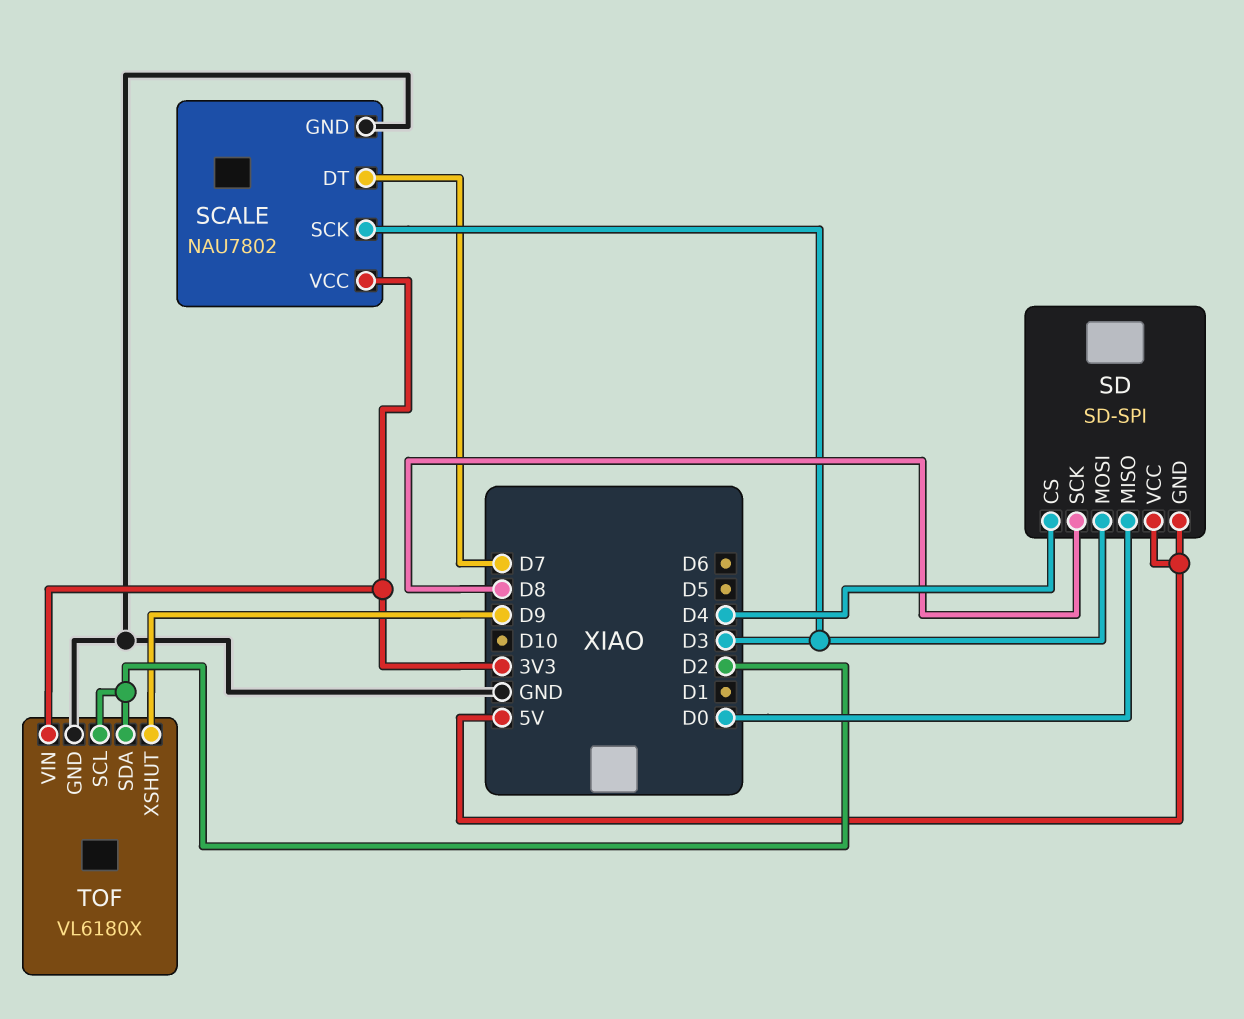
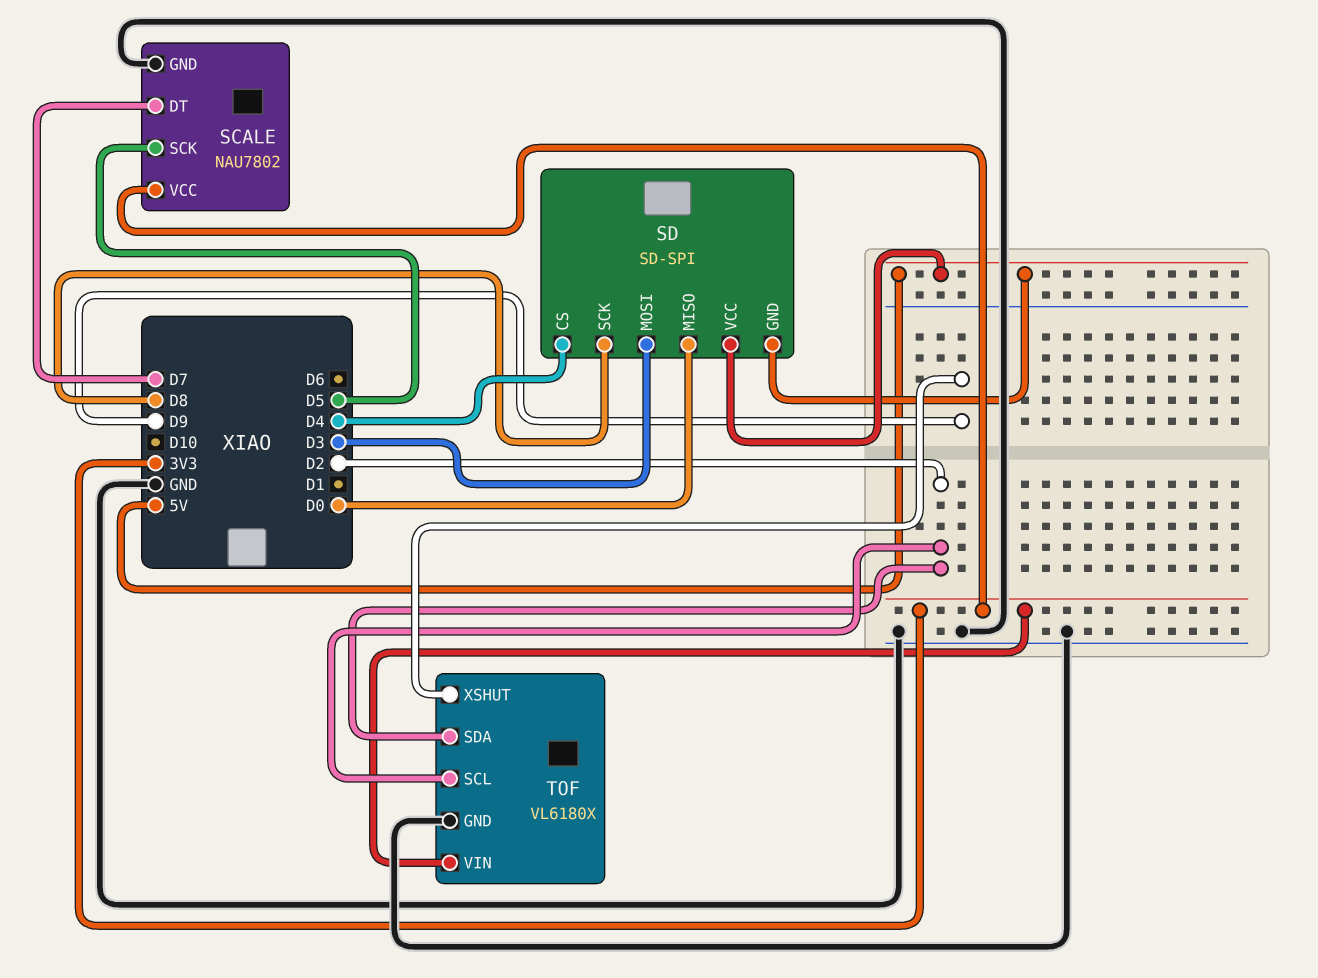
SCALE pin SCK: D3 -> D5

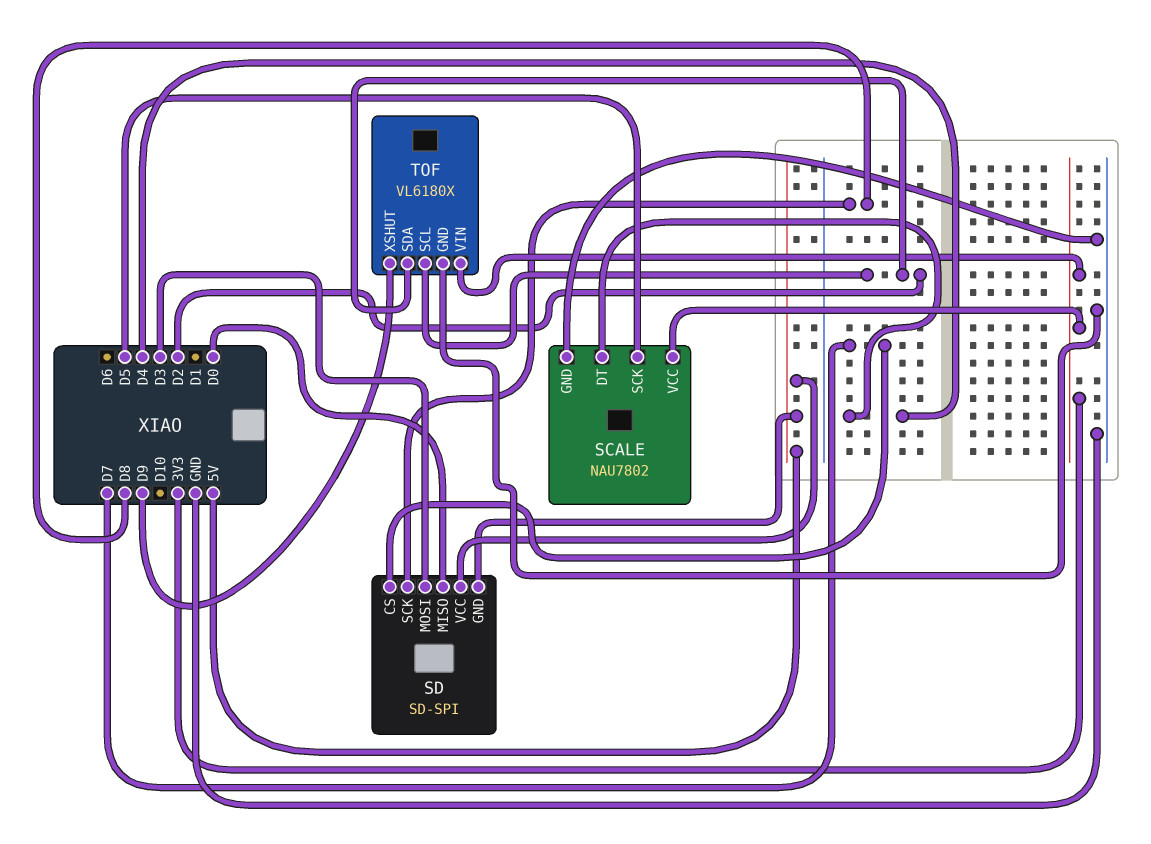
SCALE pin DT: D7 -> D4
SD pin CS: D4 -> D7

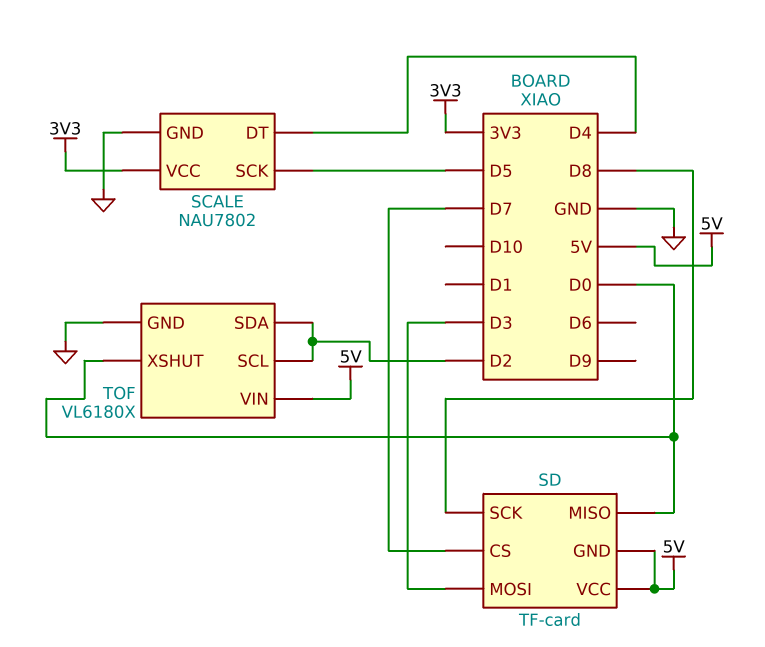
SD: SD-SPI -> TF-card
TOF pin VIN: 3V3 -> 5V
TOF pin XSHUT: D9 -> D0

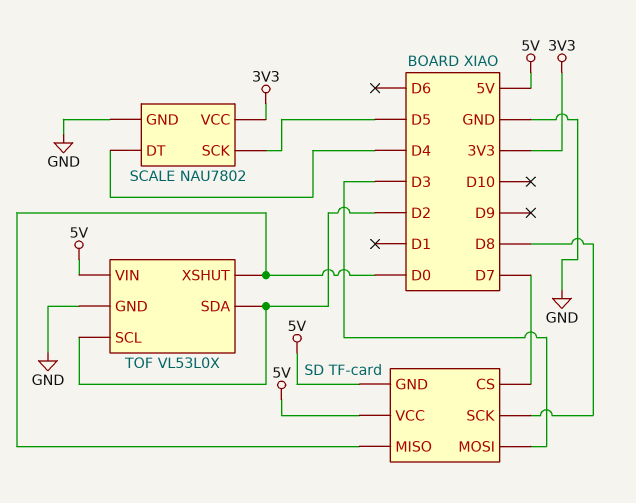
TOF: VL6180X -> VL53L0X

